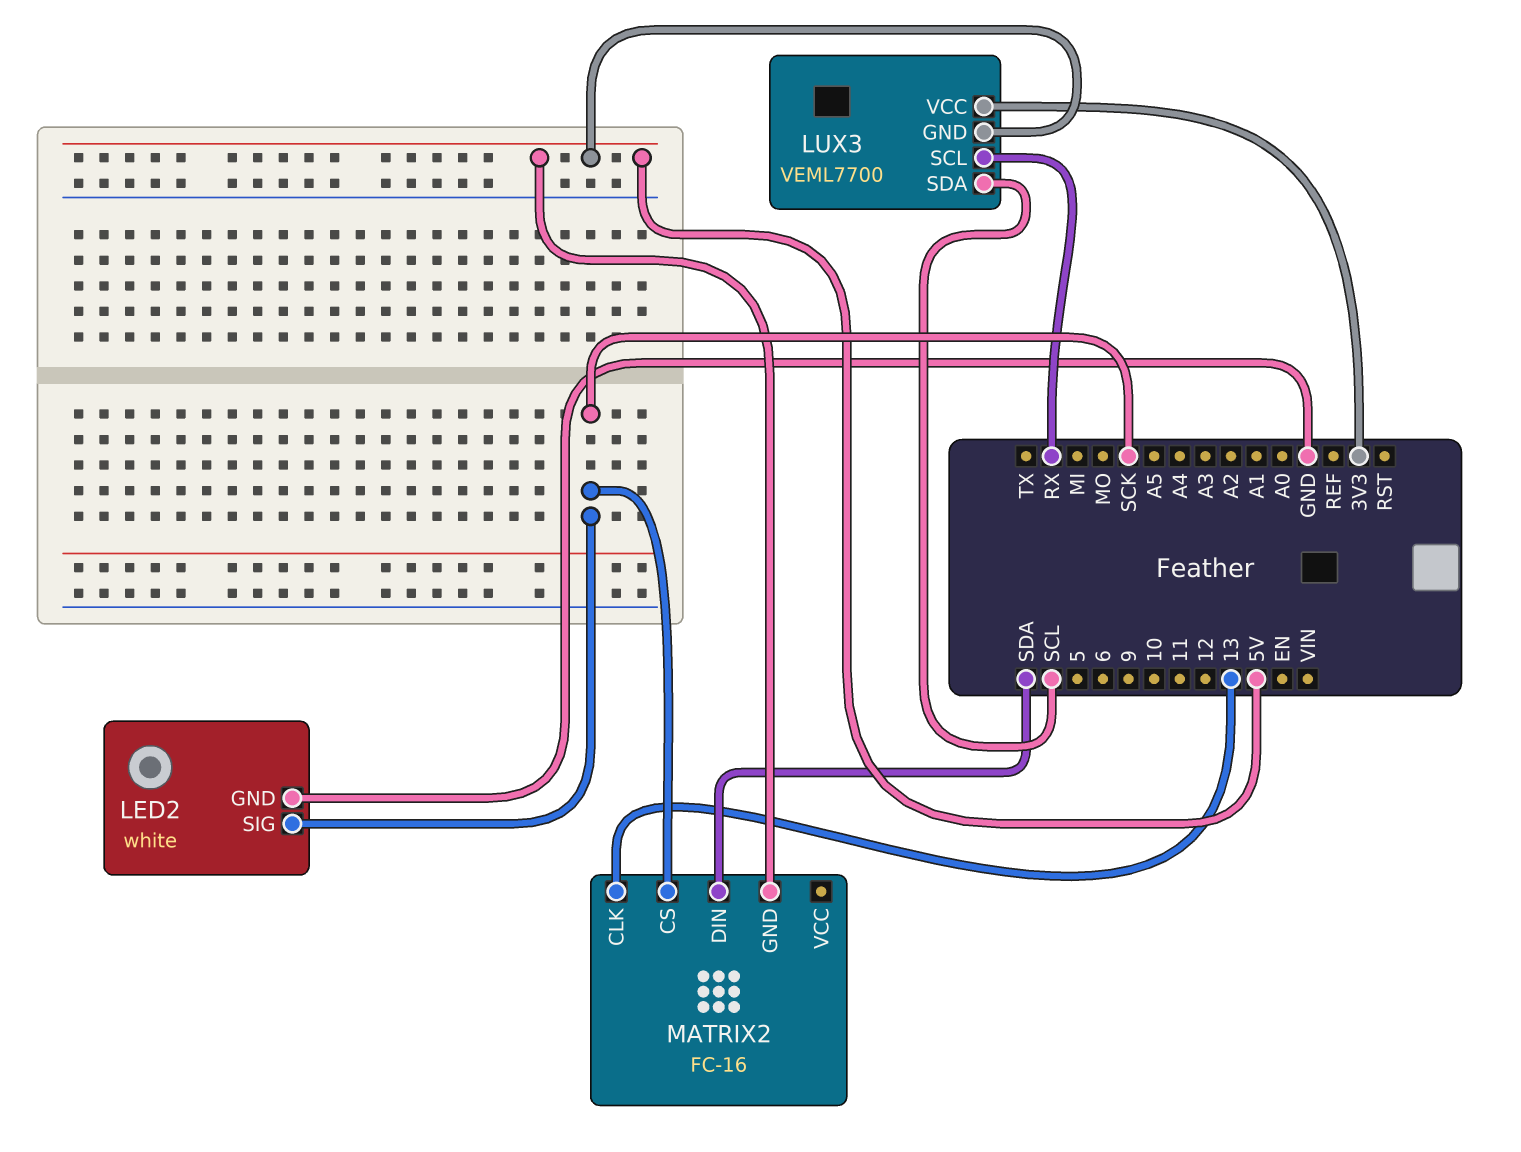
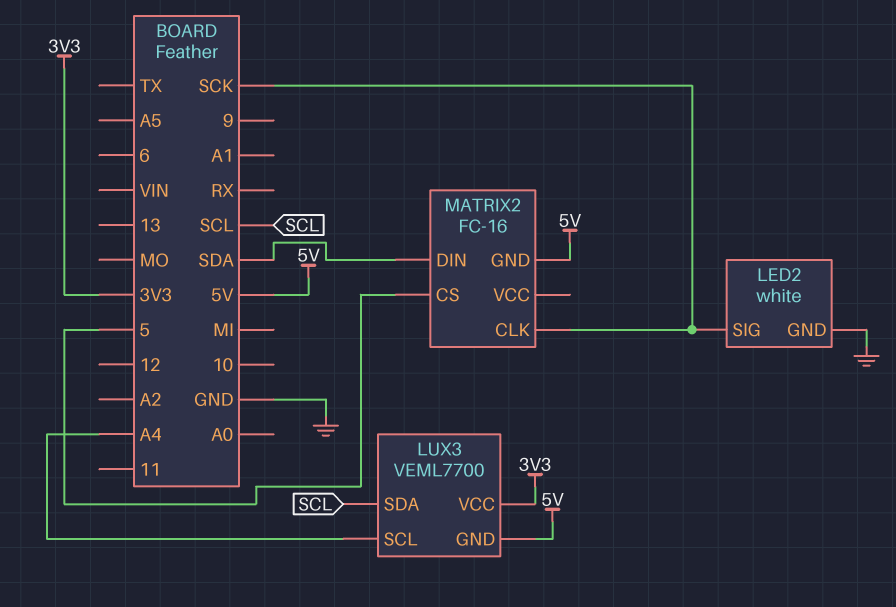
LUX3 pin SCL: RX -> A4
MATRIX2 pin CLK: 13 -> SCK
MATRIX2 pin CS: SCK -> 5

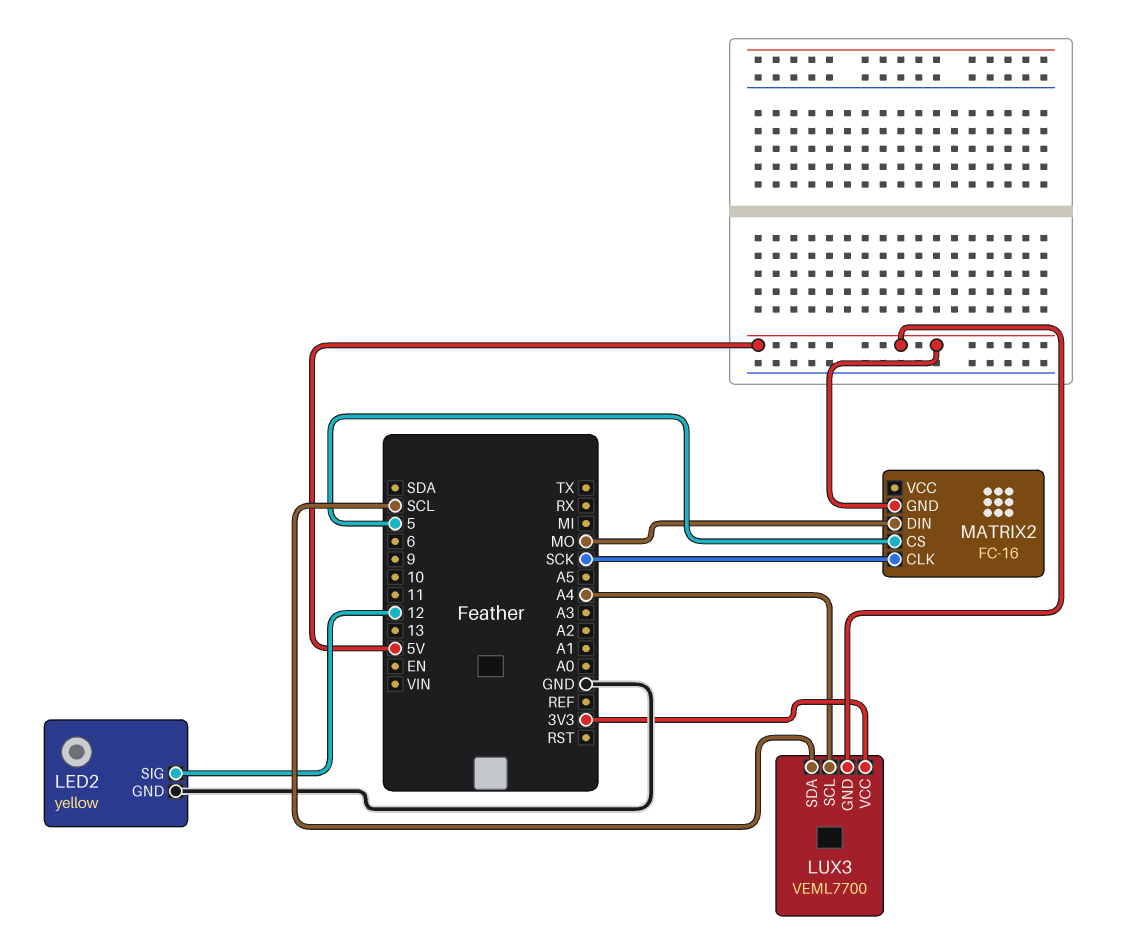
LED2: white -> yellow
LED2 pin SIG: SCK -> 12
MATRIX2 pin DIN: SDA -> MO

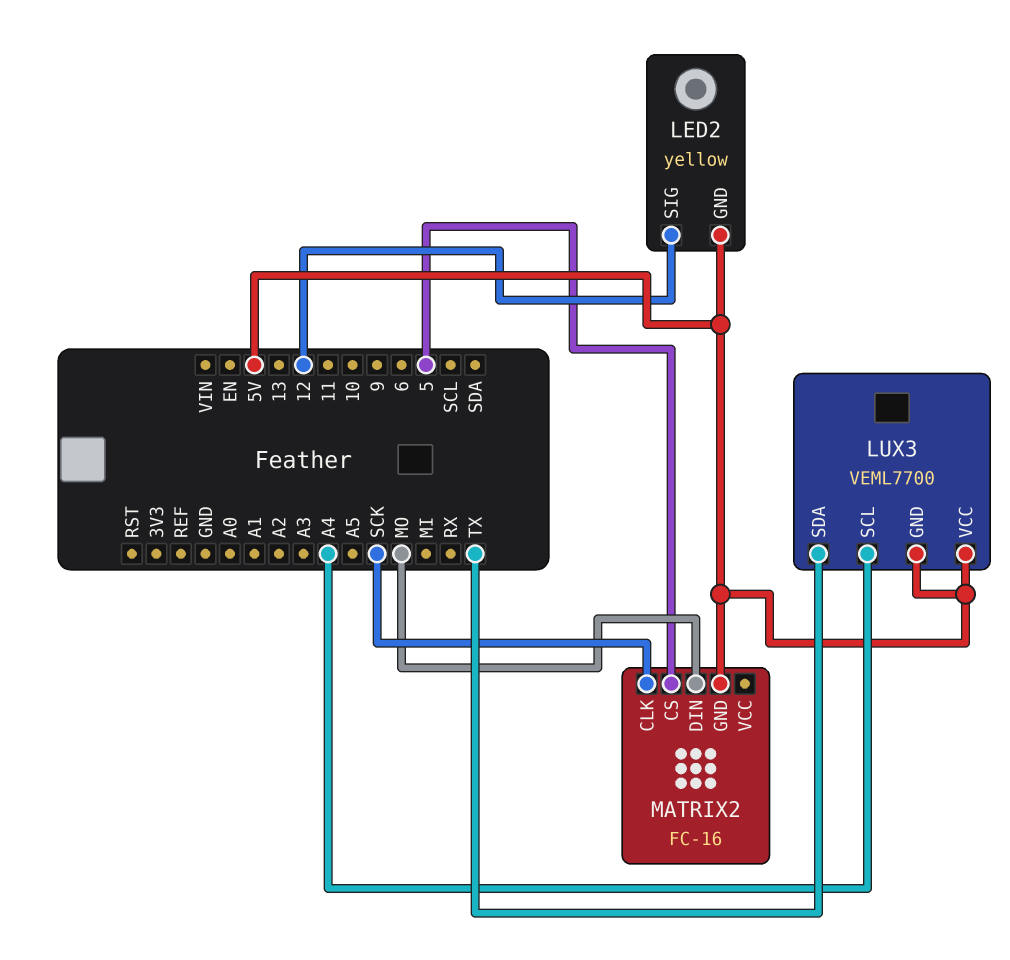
LED2 pin GND: GND -> 5V
LUX3 pin SDA: SCL -> TX
LUX3 pin VCC: 3V3 -> 5V

